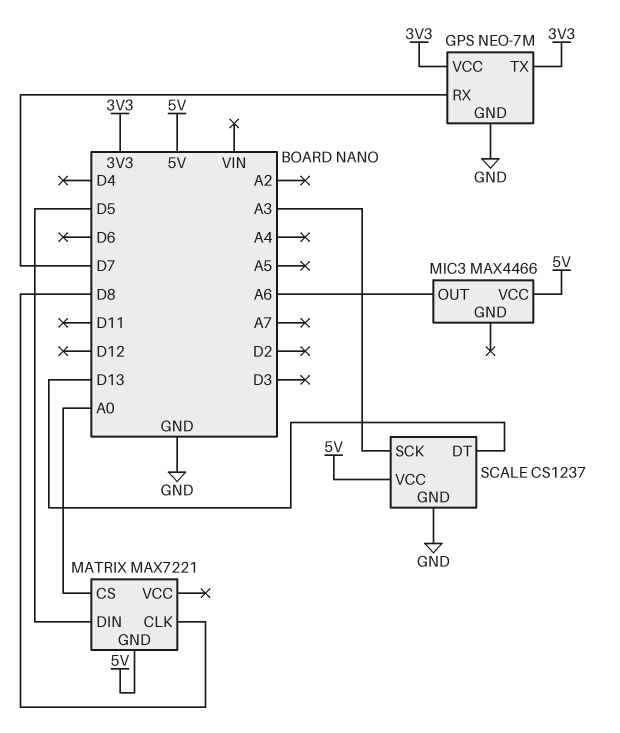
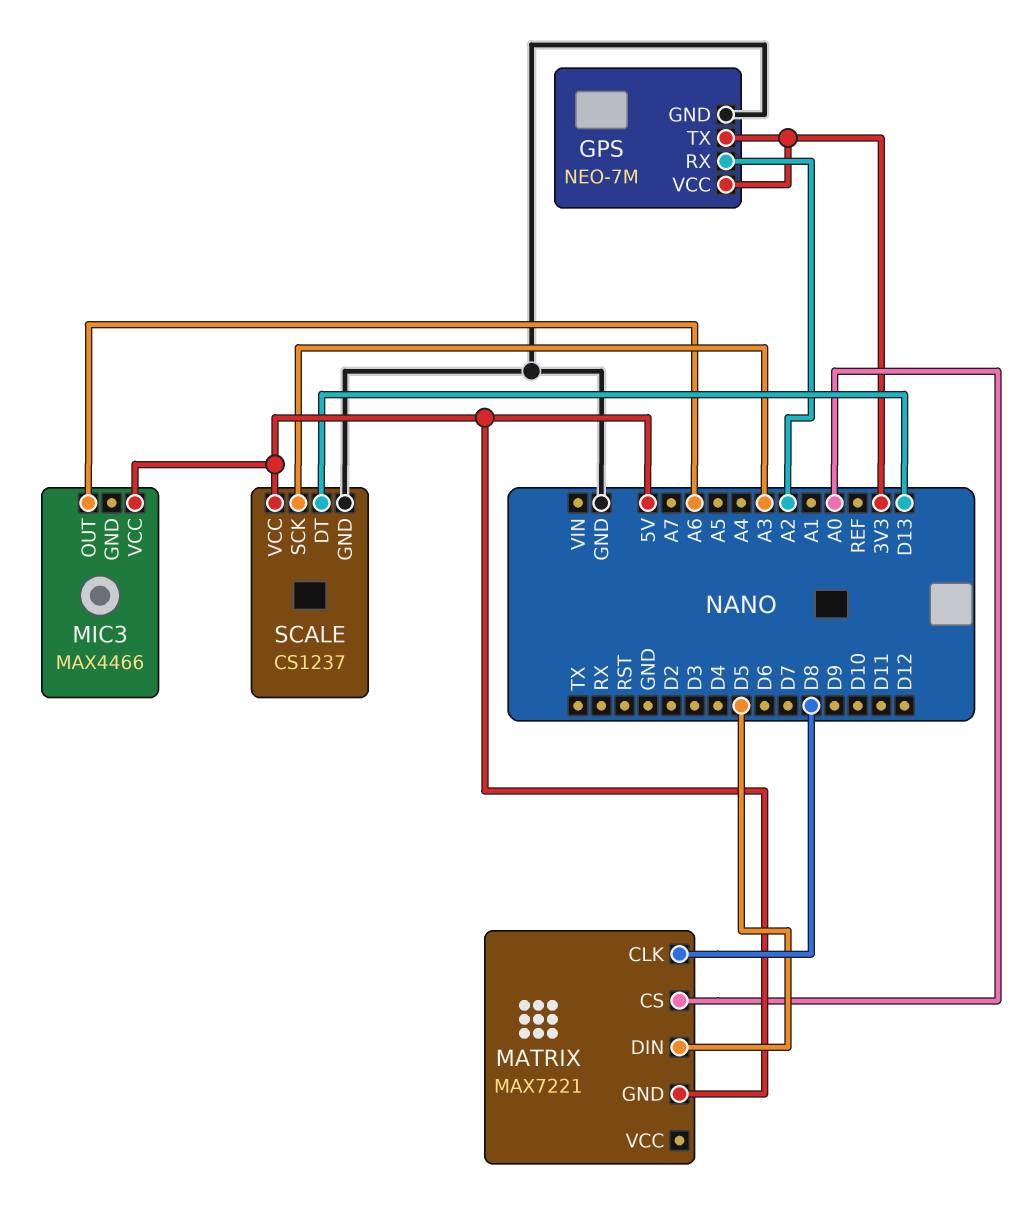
GPS pin RX: D7 -> A2

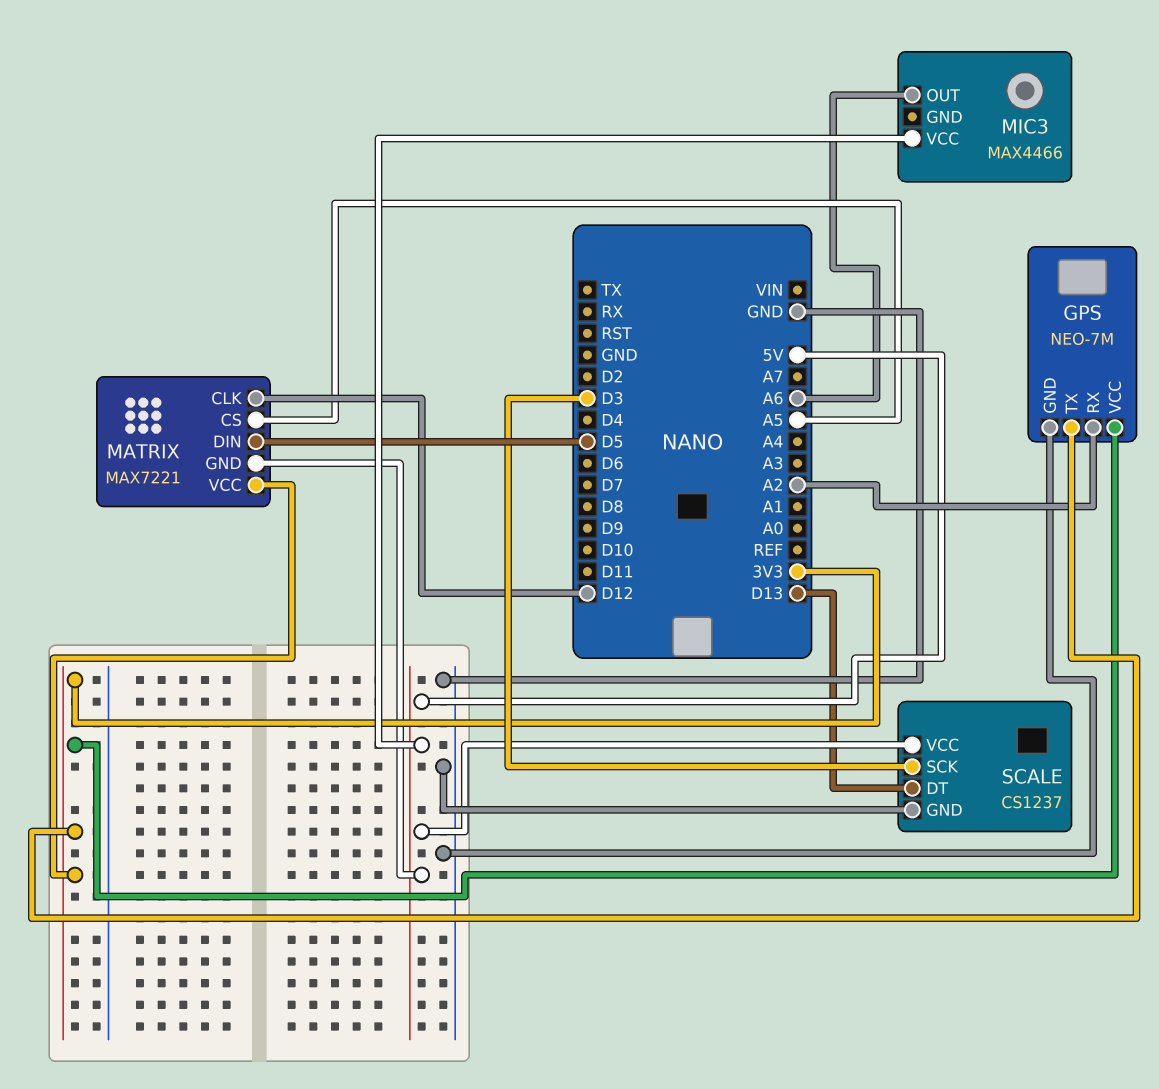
MATRIX pin CLK: D8 -> D12
MATRIX pin CS: A0 -> A5
MATRIX pin VCC: none -> 3V3
SCALE pin SCK: A3 -> D3

